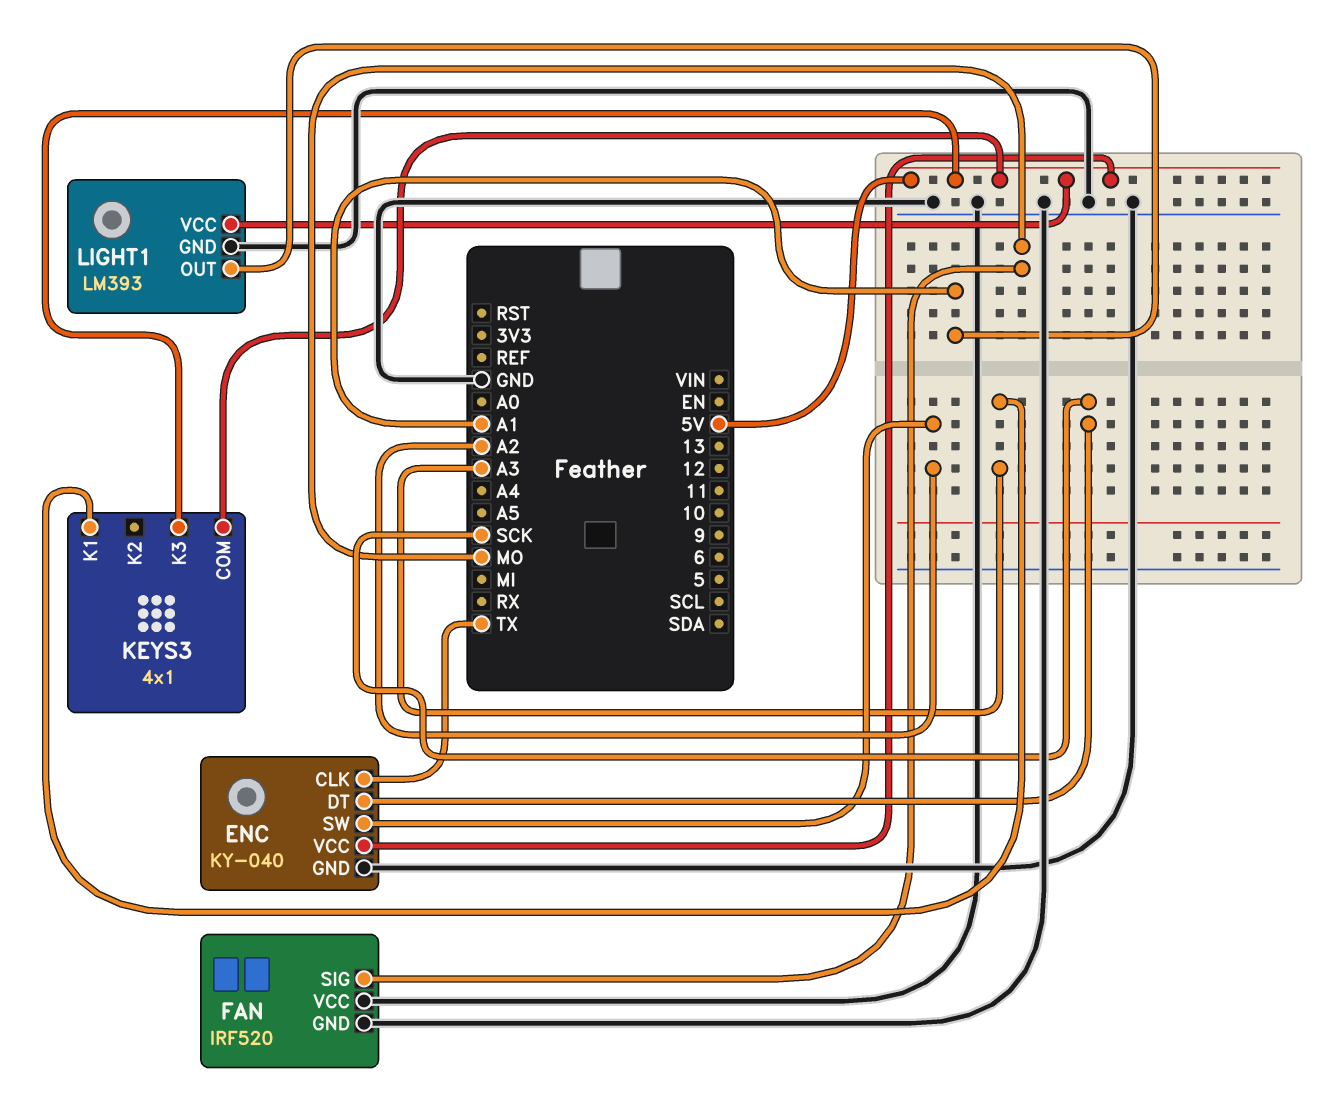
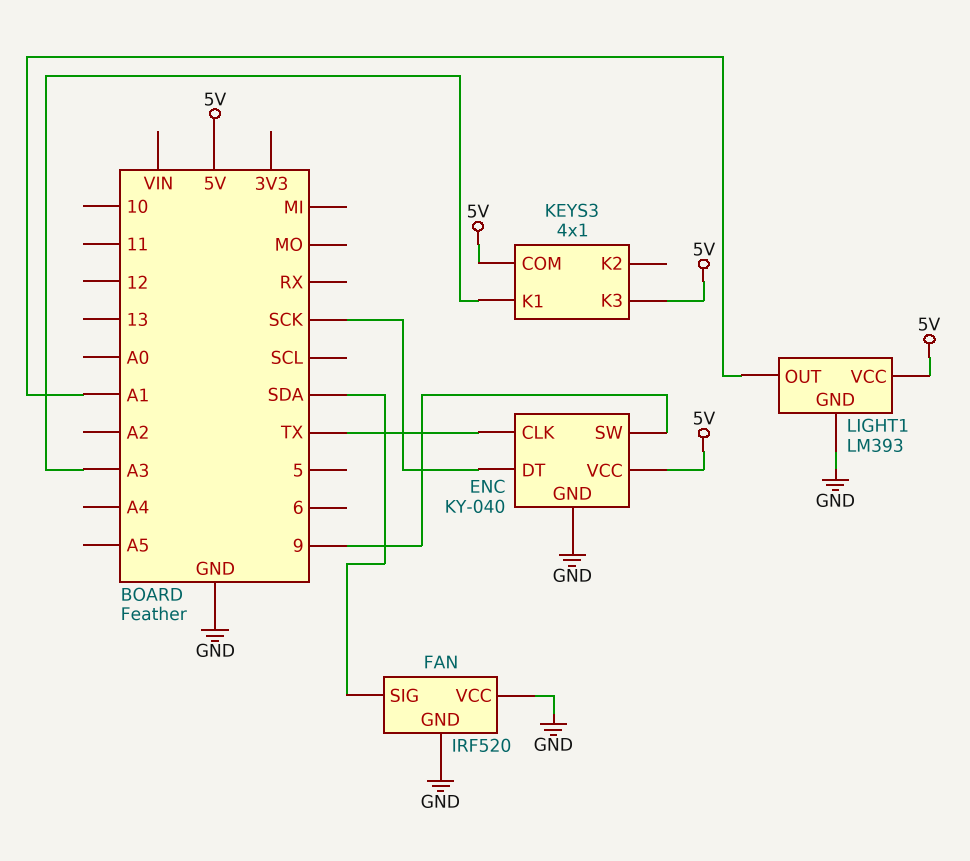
ENC pin SW: A2 -> 9
FAN pin SIG: MO -> SDA

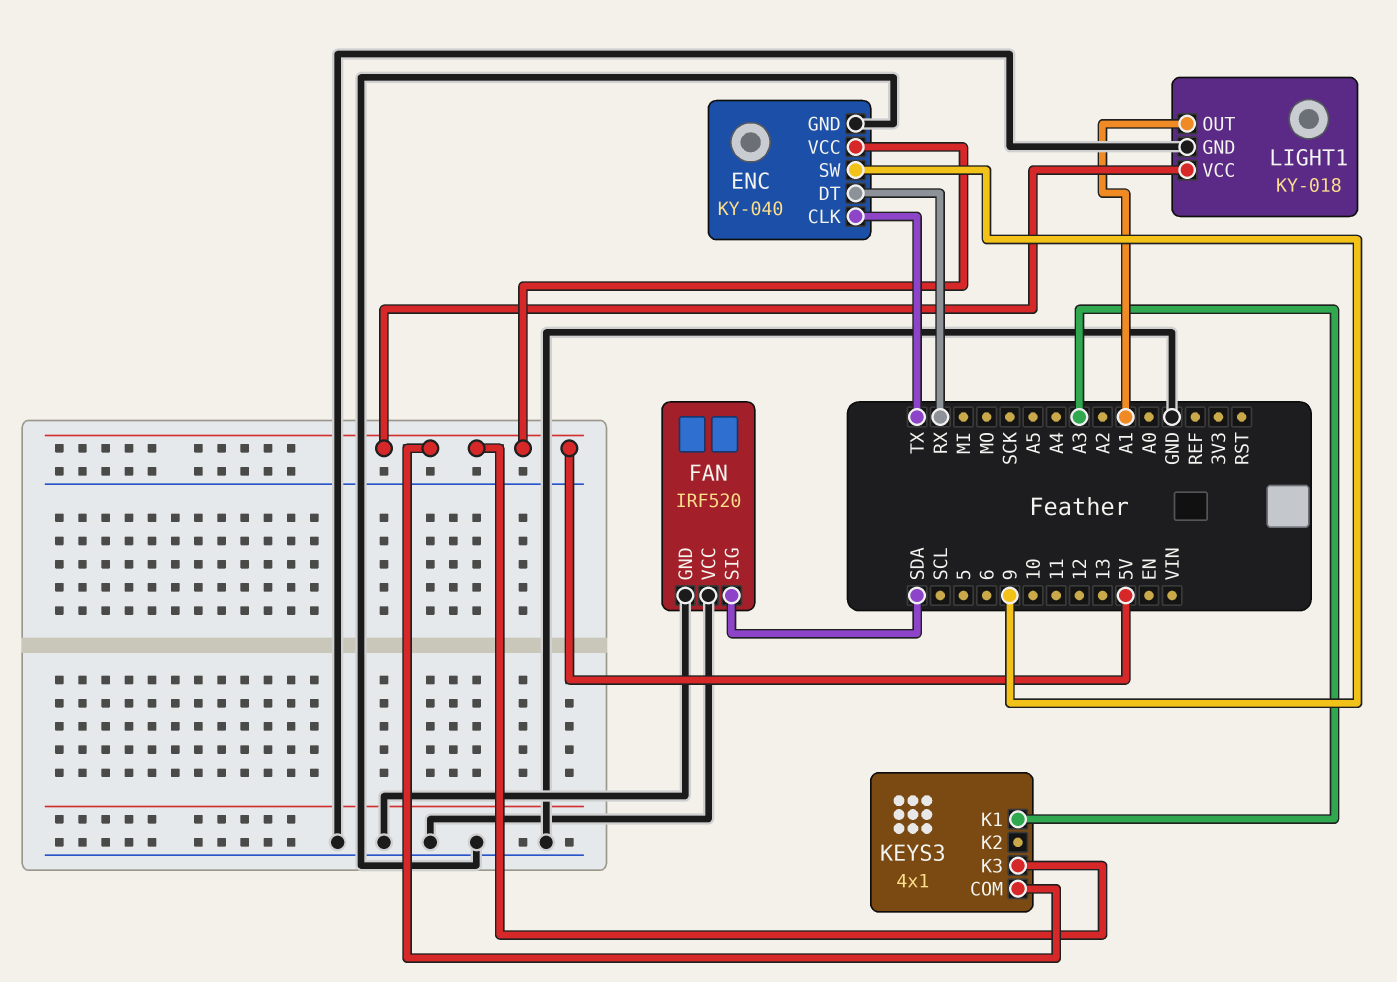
ENC pin DT: SCK -> RX
LIGHT1: LM393 -> KY-018

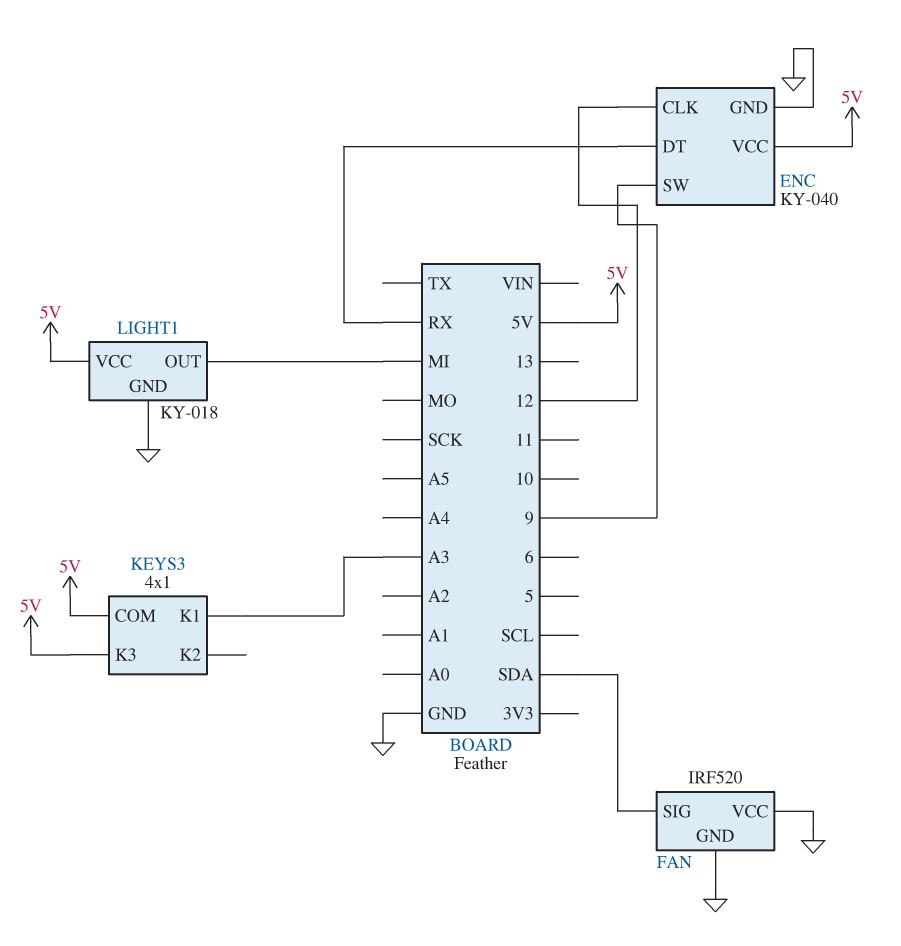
ENC pin CLK: TX -> 12
LIGHT1 pin OUT: A1 -> MI

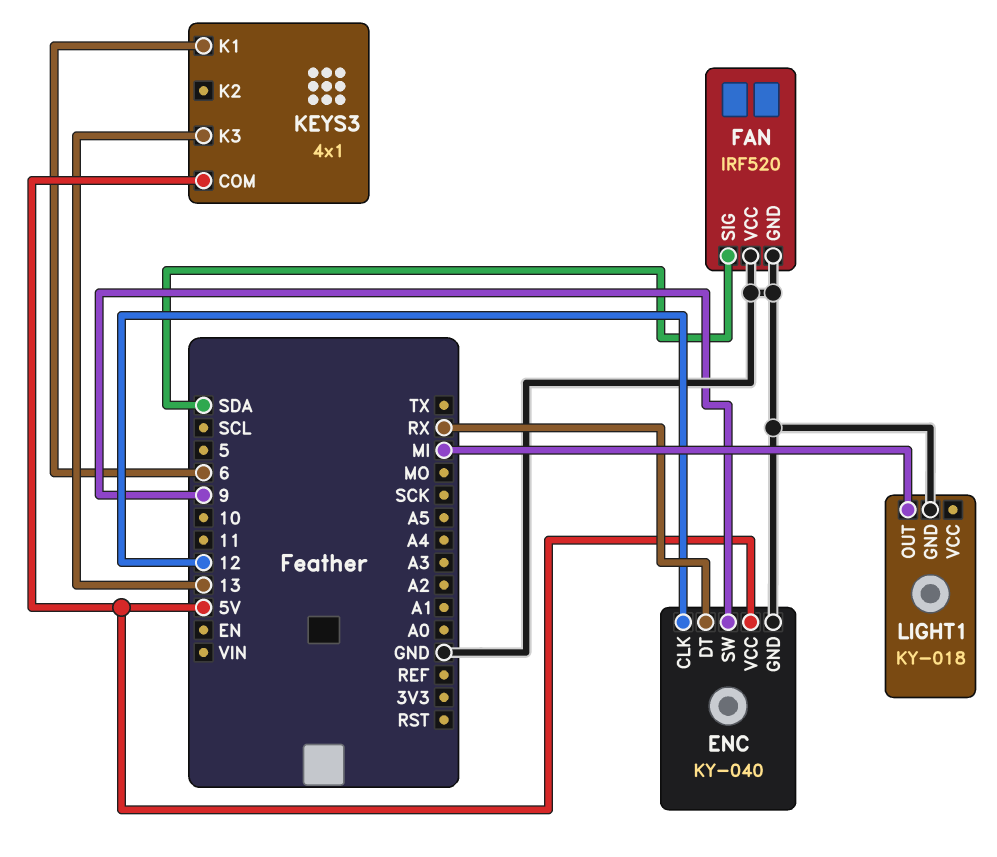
KEYS3 pin K1: A3 -> 6
KEYS3 pin K3: 5V -> 13
LIGHT1 pin VCC: 5V -> none

